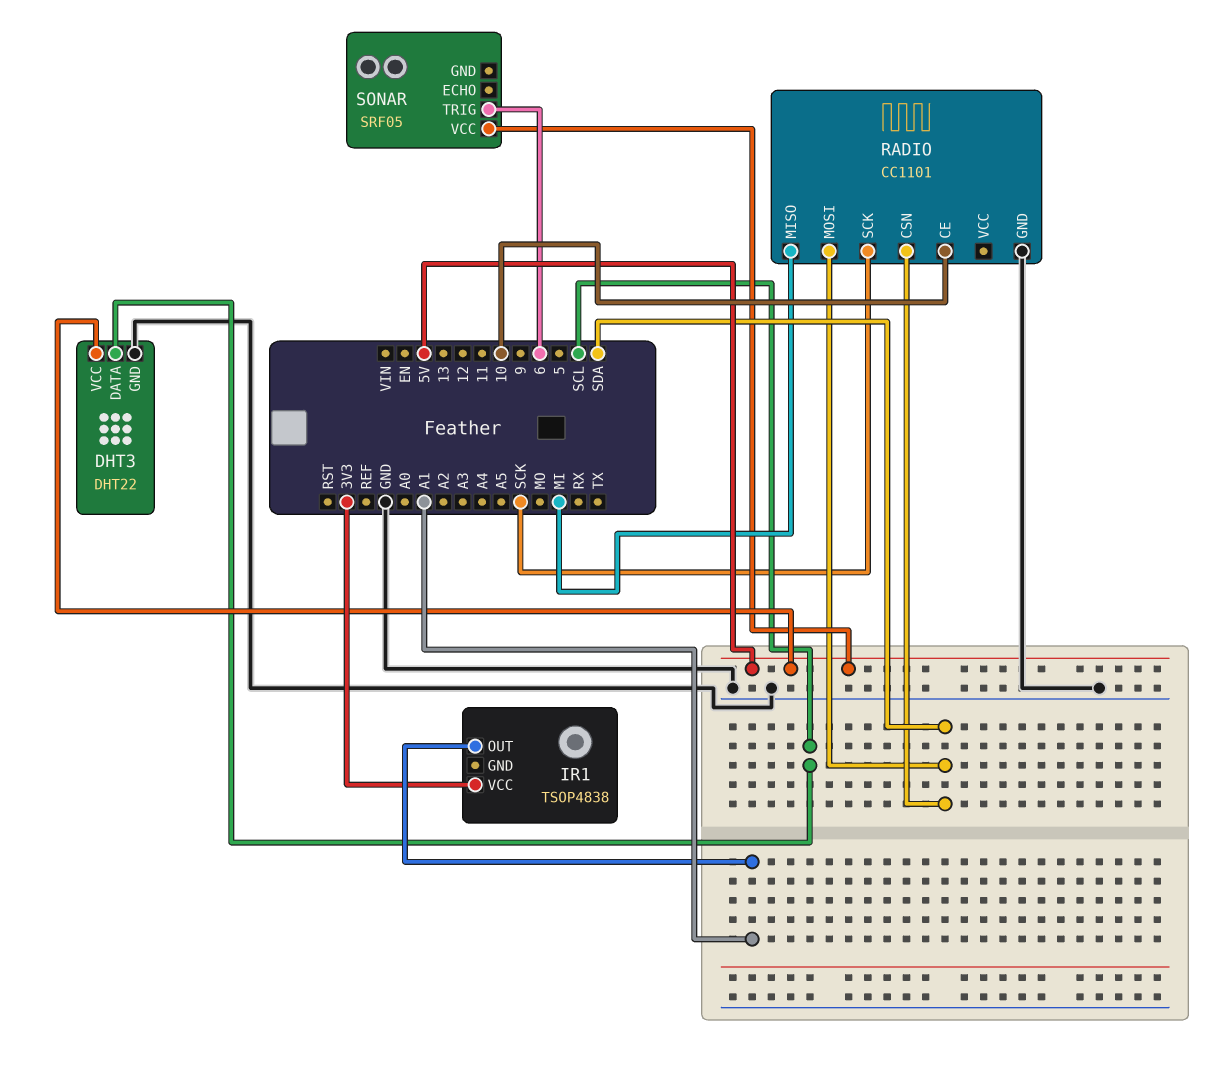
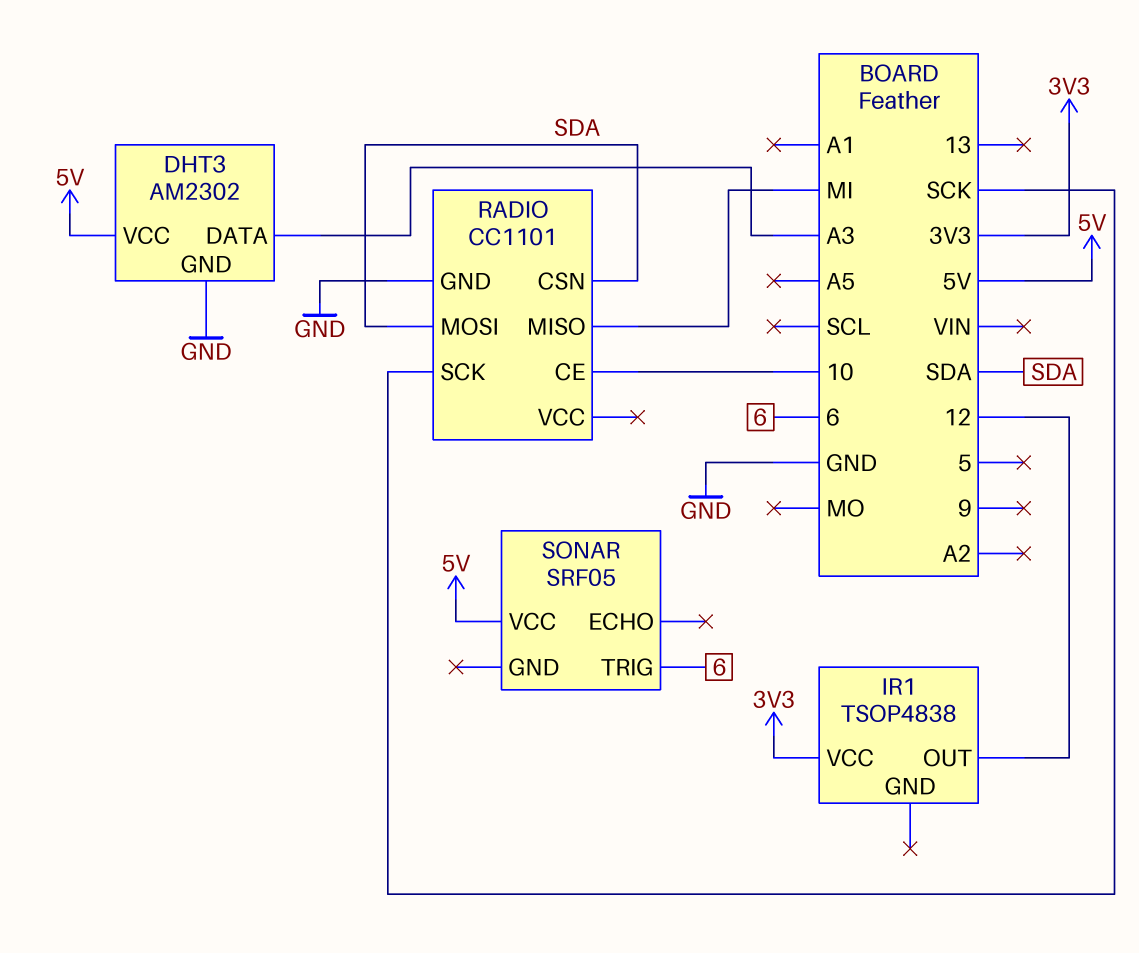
DHT3: DHT22 -> AM2302
DHT3 pin DATA: SCL -> A3
IR1 pin OUT: A1 -> 12

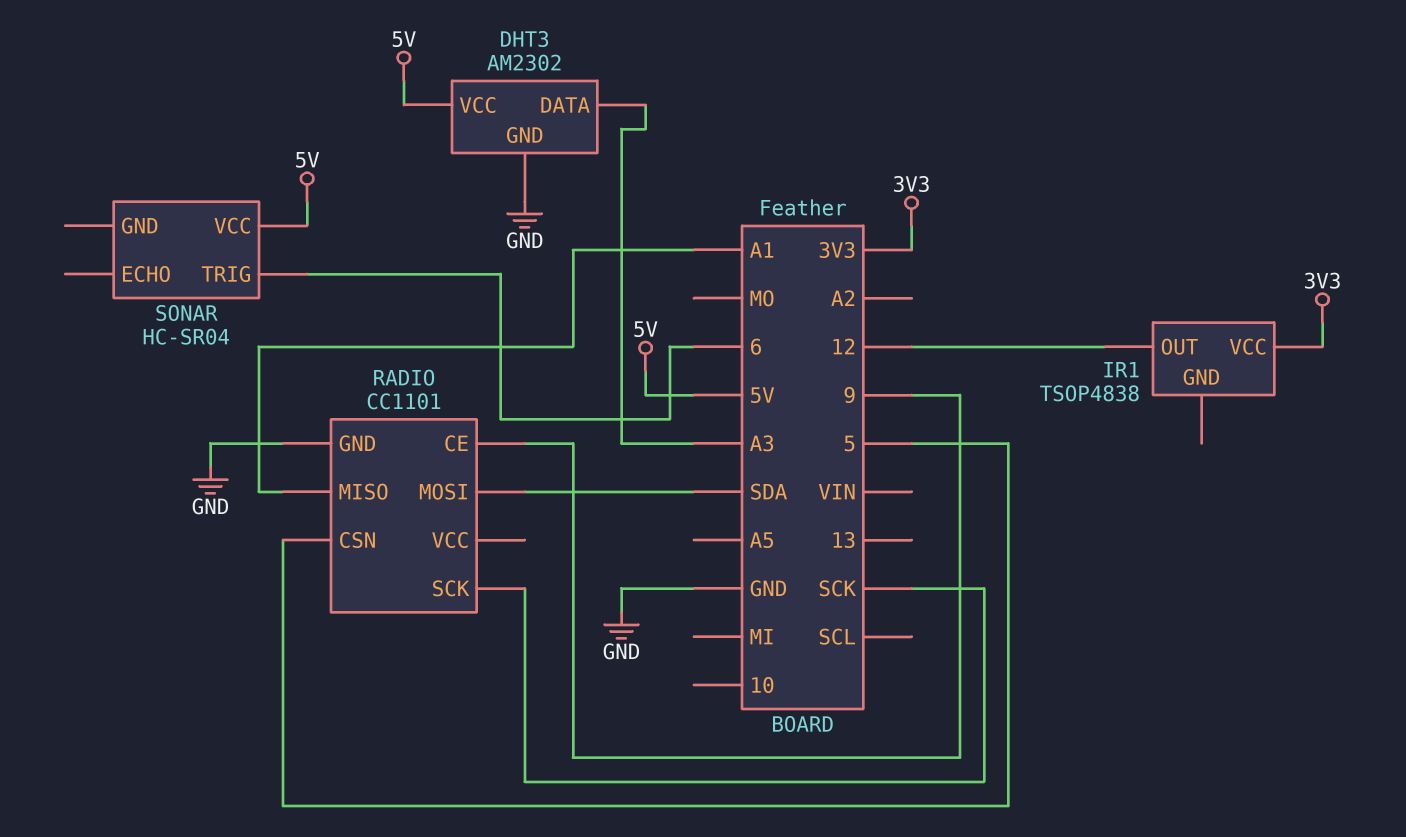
RADIO pin CE: 10 -> 9
RADIO pin CSN: SDA -> 5
RADIO pin MISO: MI -> A1
SONAR: SRF05 -> HC-SR04

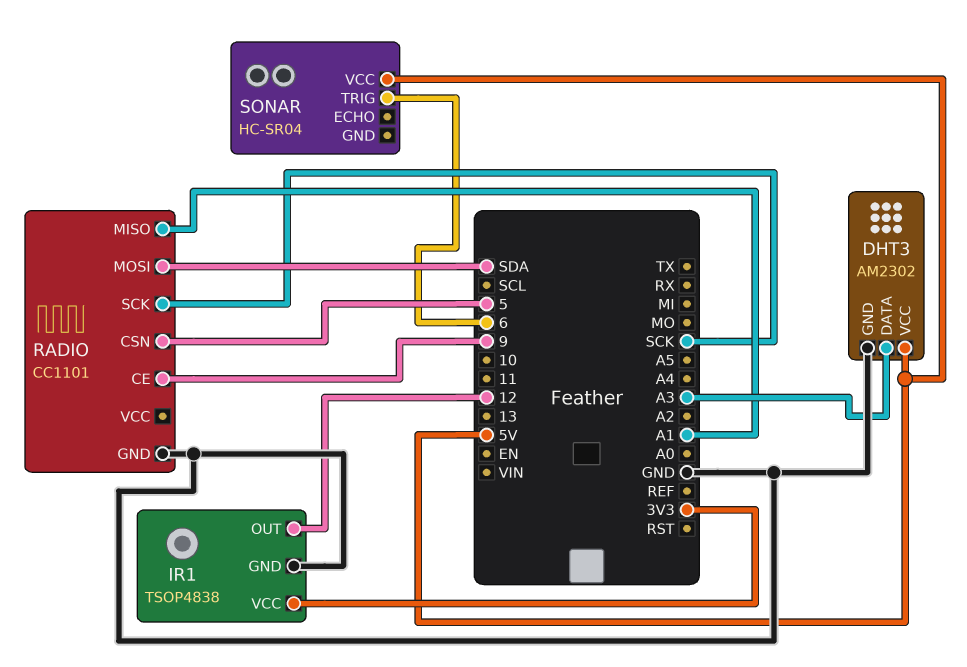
IR1 pin GND: none -> GND

